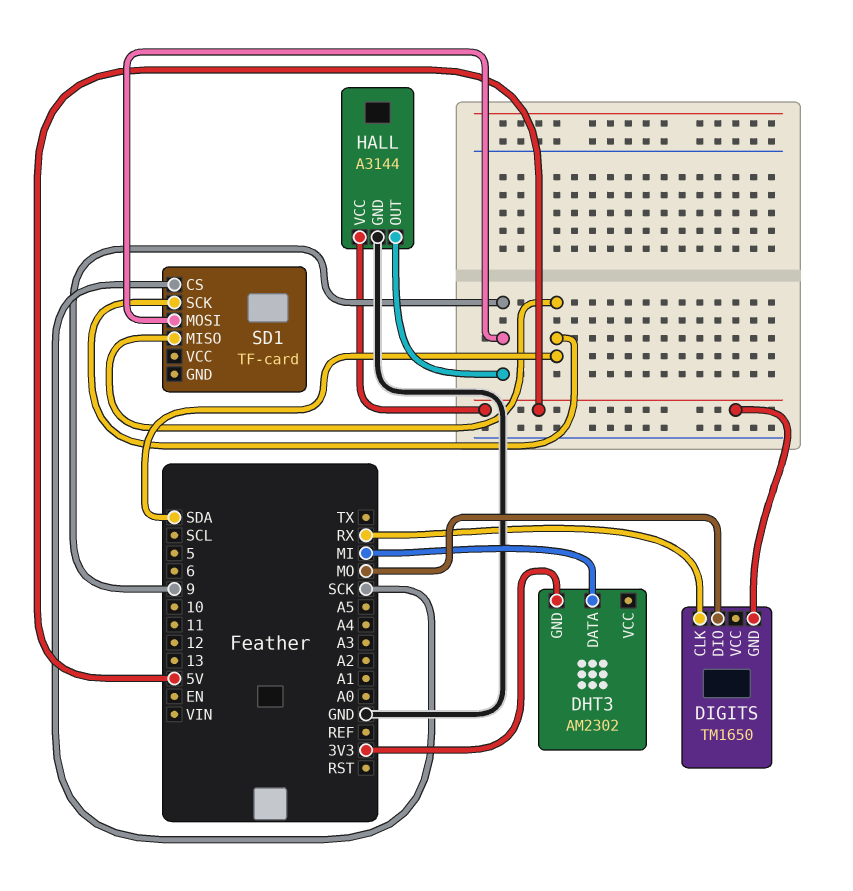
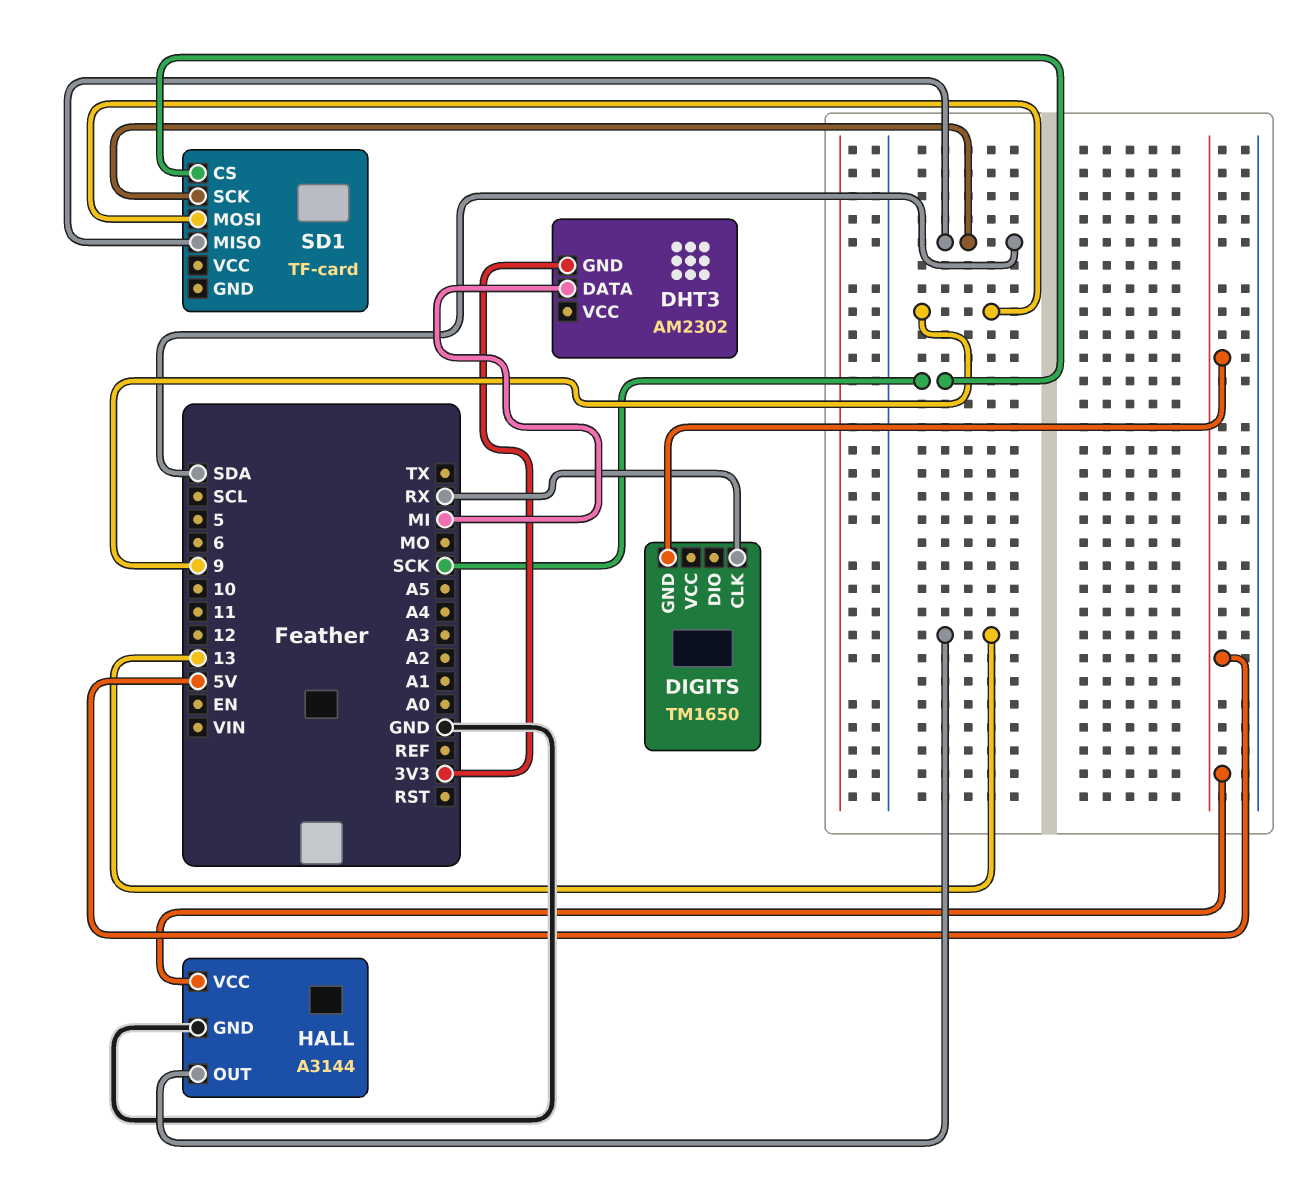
DIGITS pin DIO: MO -> none
HALL pin OUT: 9 -> 13

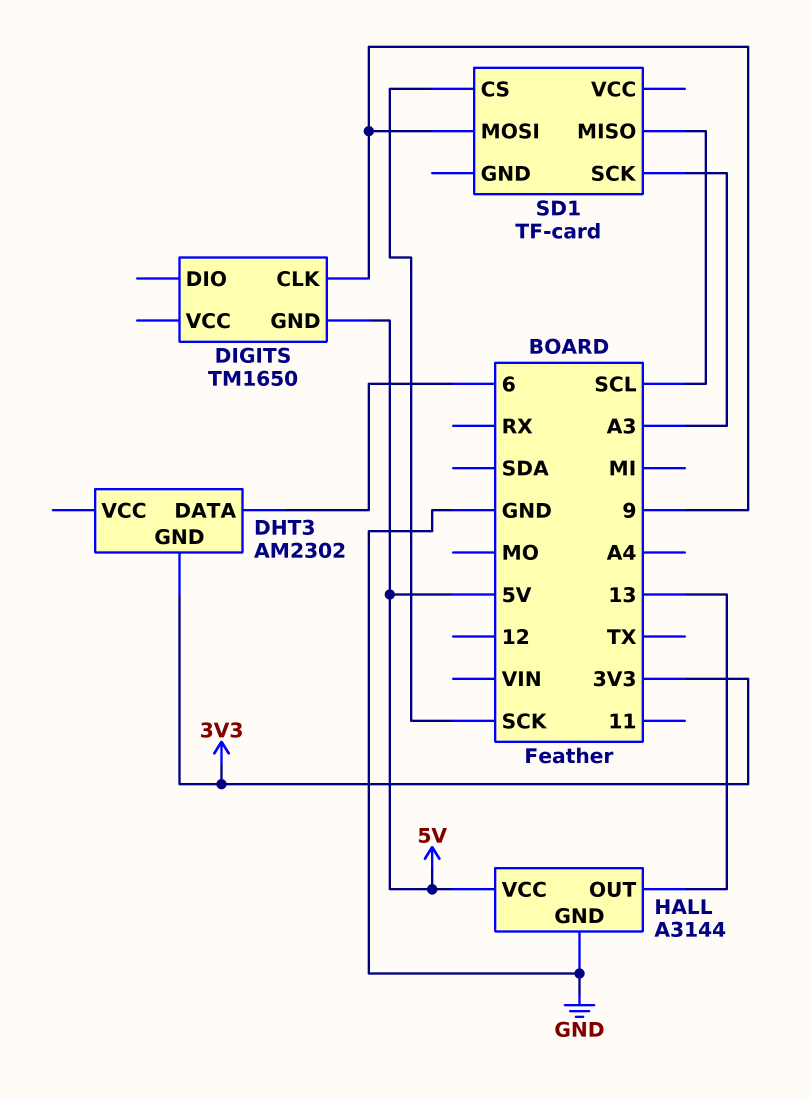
DHT3 pin DATA: MI -> 6
DIGITS pin CLK: RX -> 9
SD1 pin MISO: SDA -> SCL
SD1 pin SCK: SDA -> A3

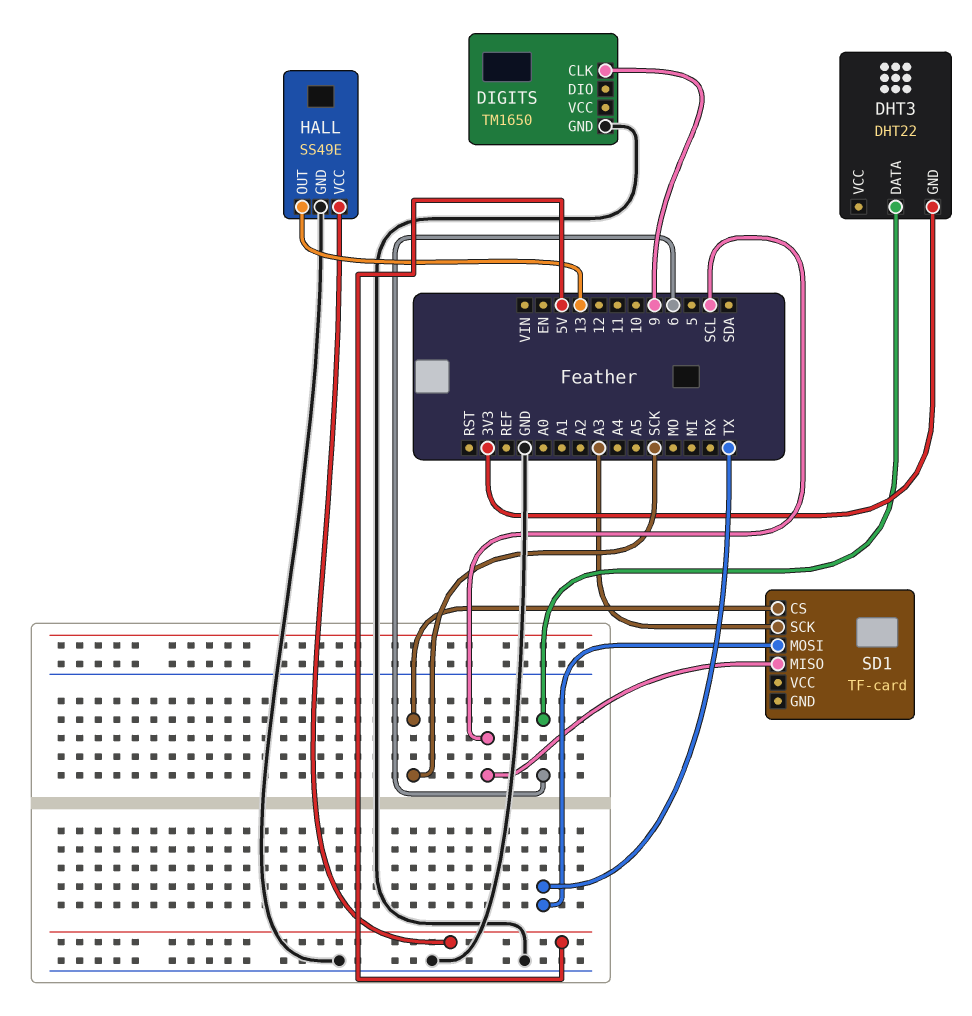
DHT3: AM2302 -> DHT22
DIGITS pin GND: 5V -> GND
HALL: A3144 -> SS49E
SD1 pin MOSI: 9 -> TX

